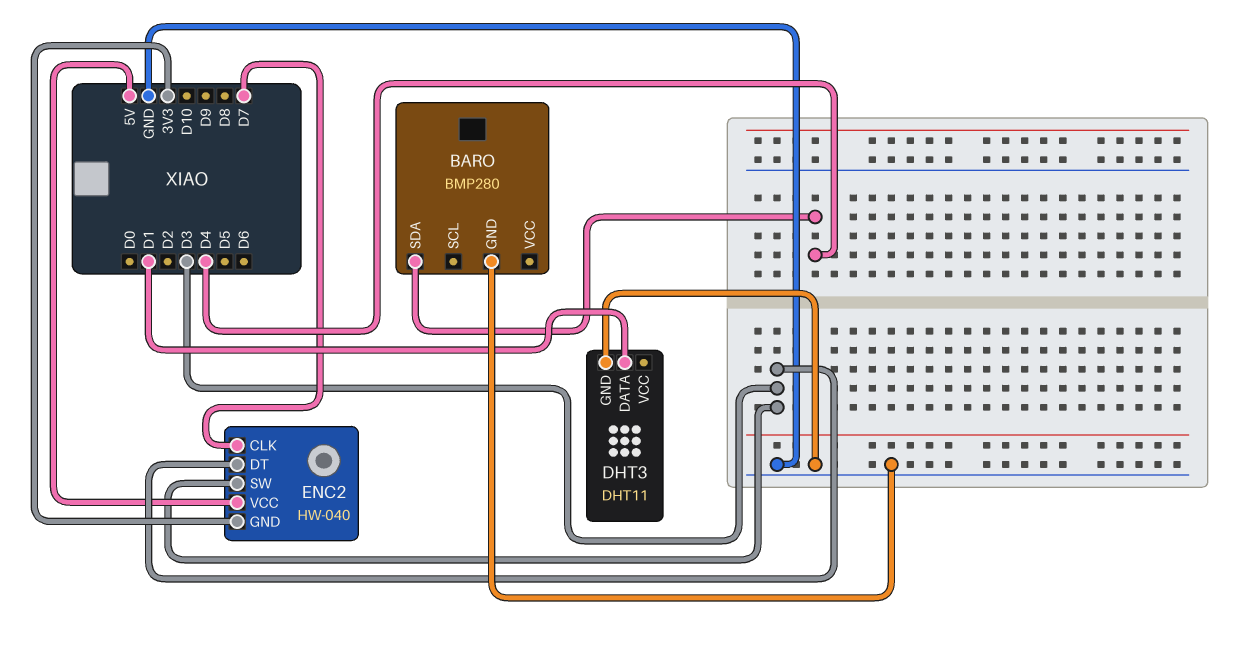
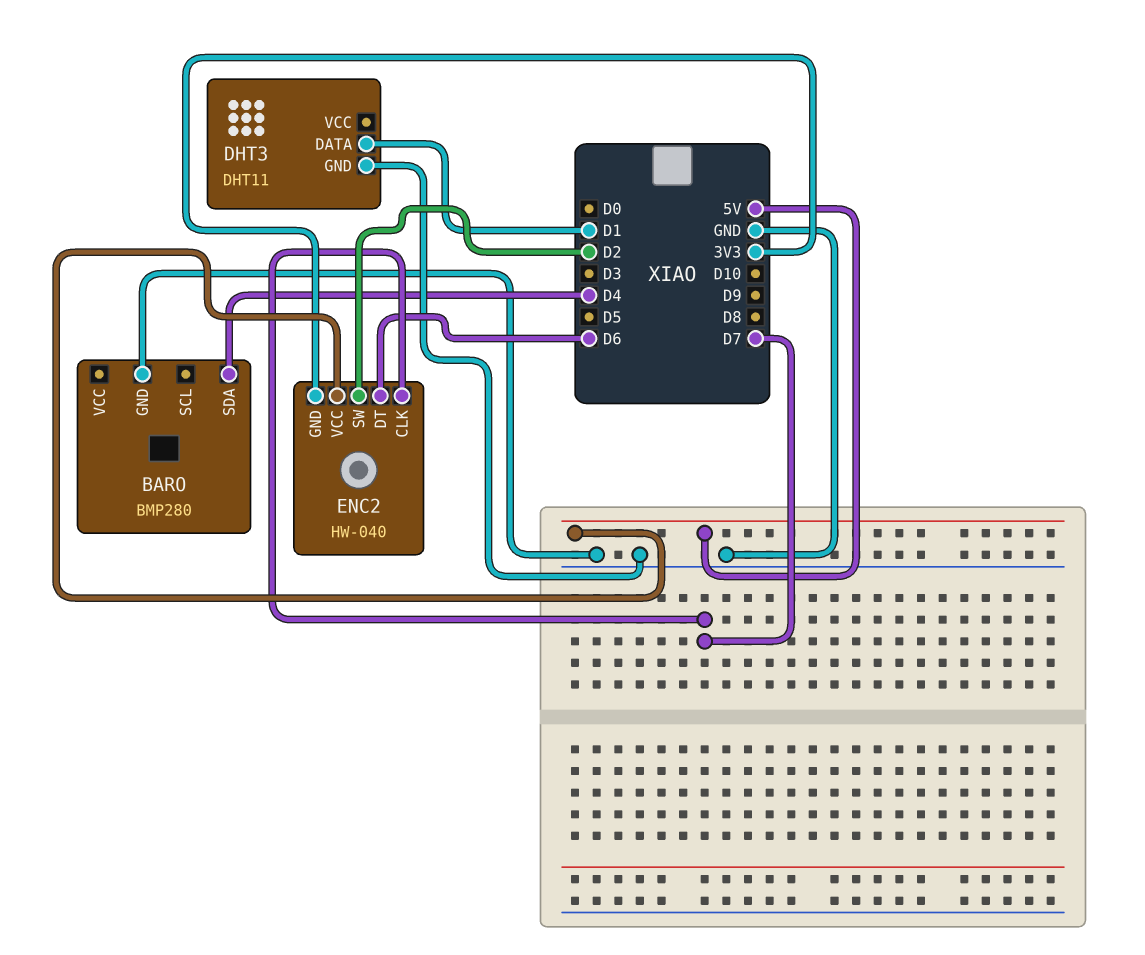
ENC2 pin DT: D3 -> D6
ENC2 pin SW: D3 -> D2

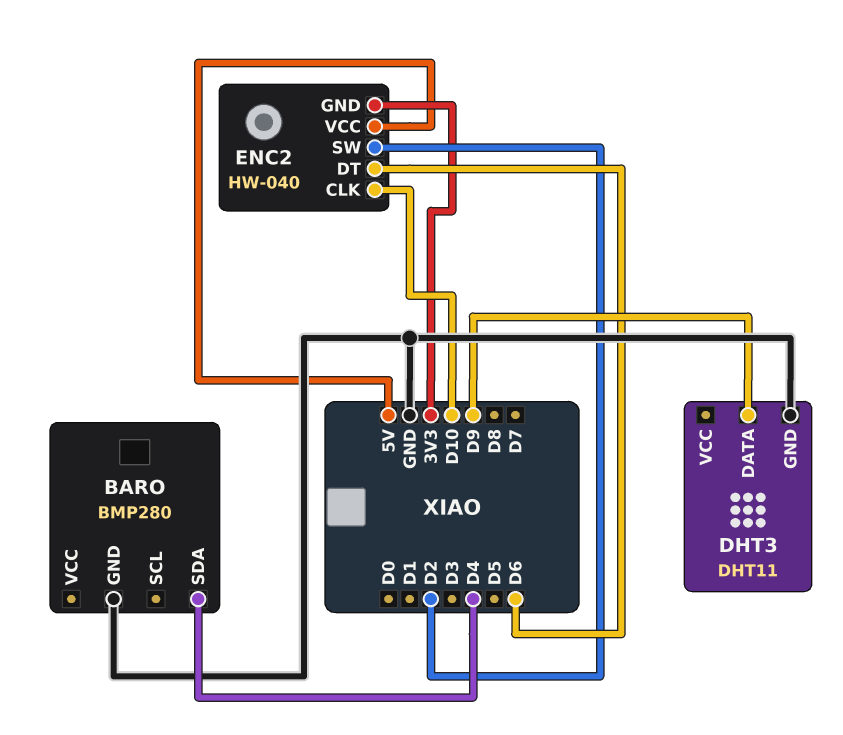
DHT3 pin DATA: D1 -> D9
ENC2 pin CLK: D7 -> D10

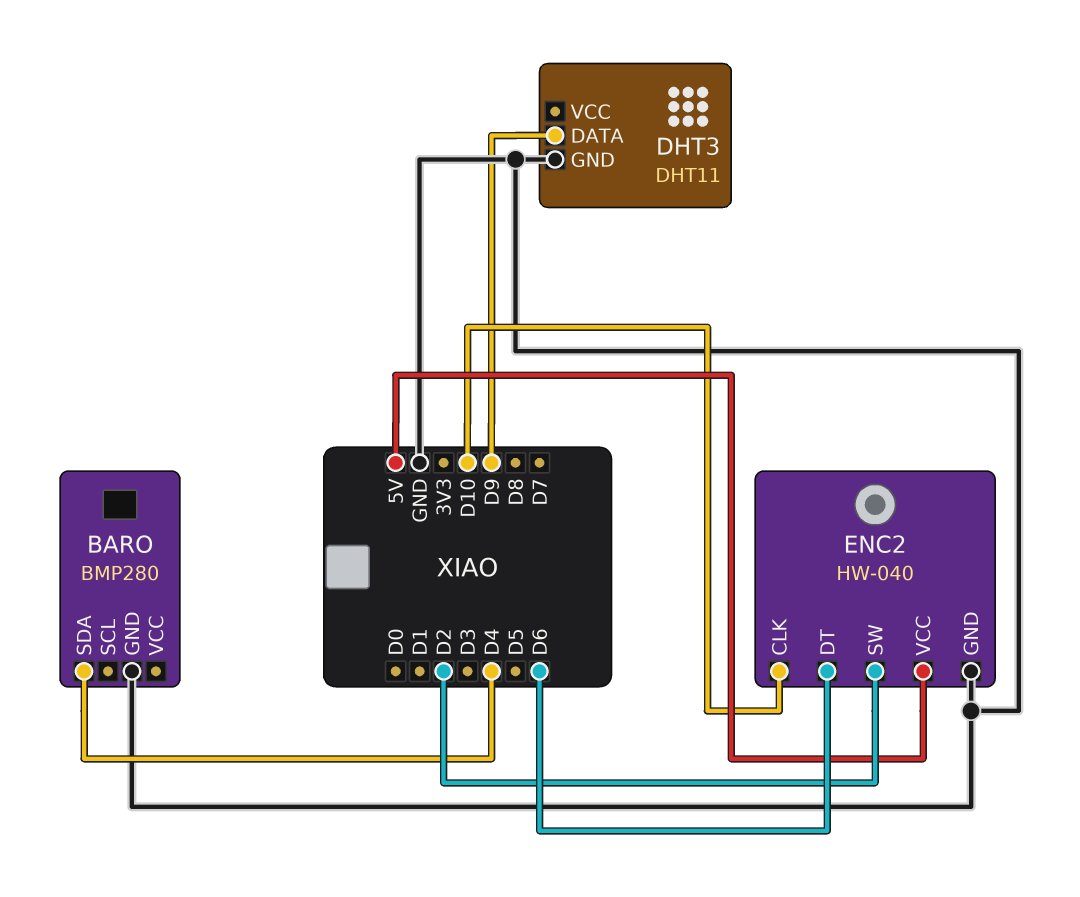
ENC2 pin GND: 3V3 -> GND

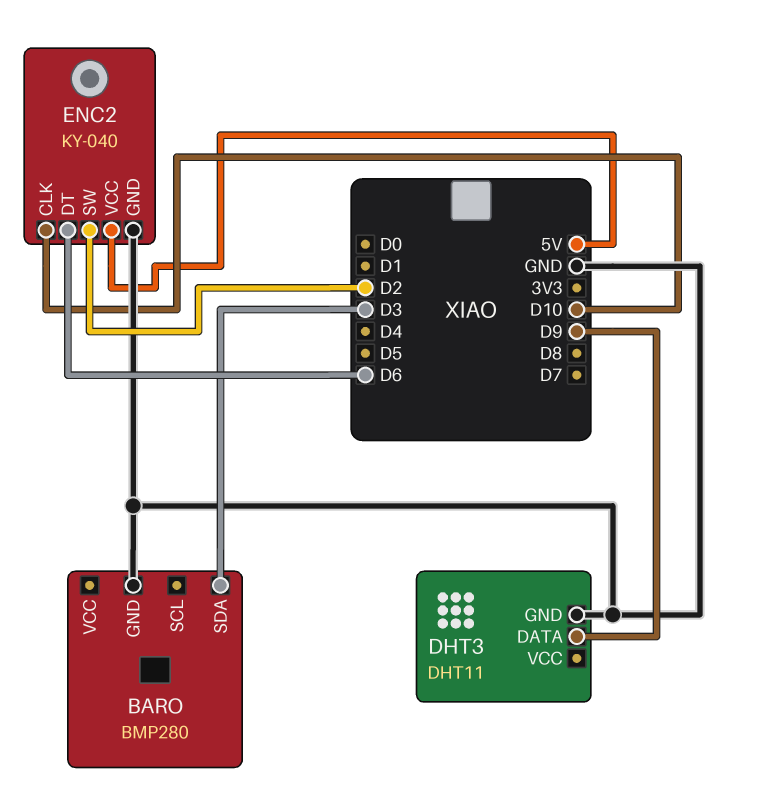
BARO pin SDA: D4 -> D3
ENC2: HW-040 -> KY-040

